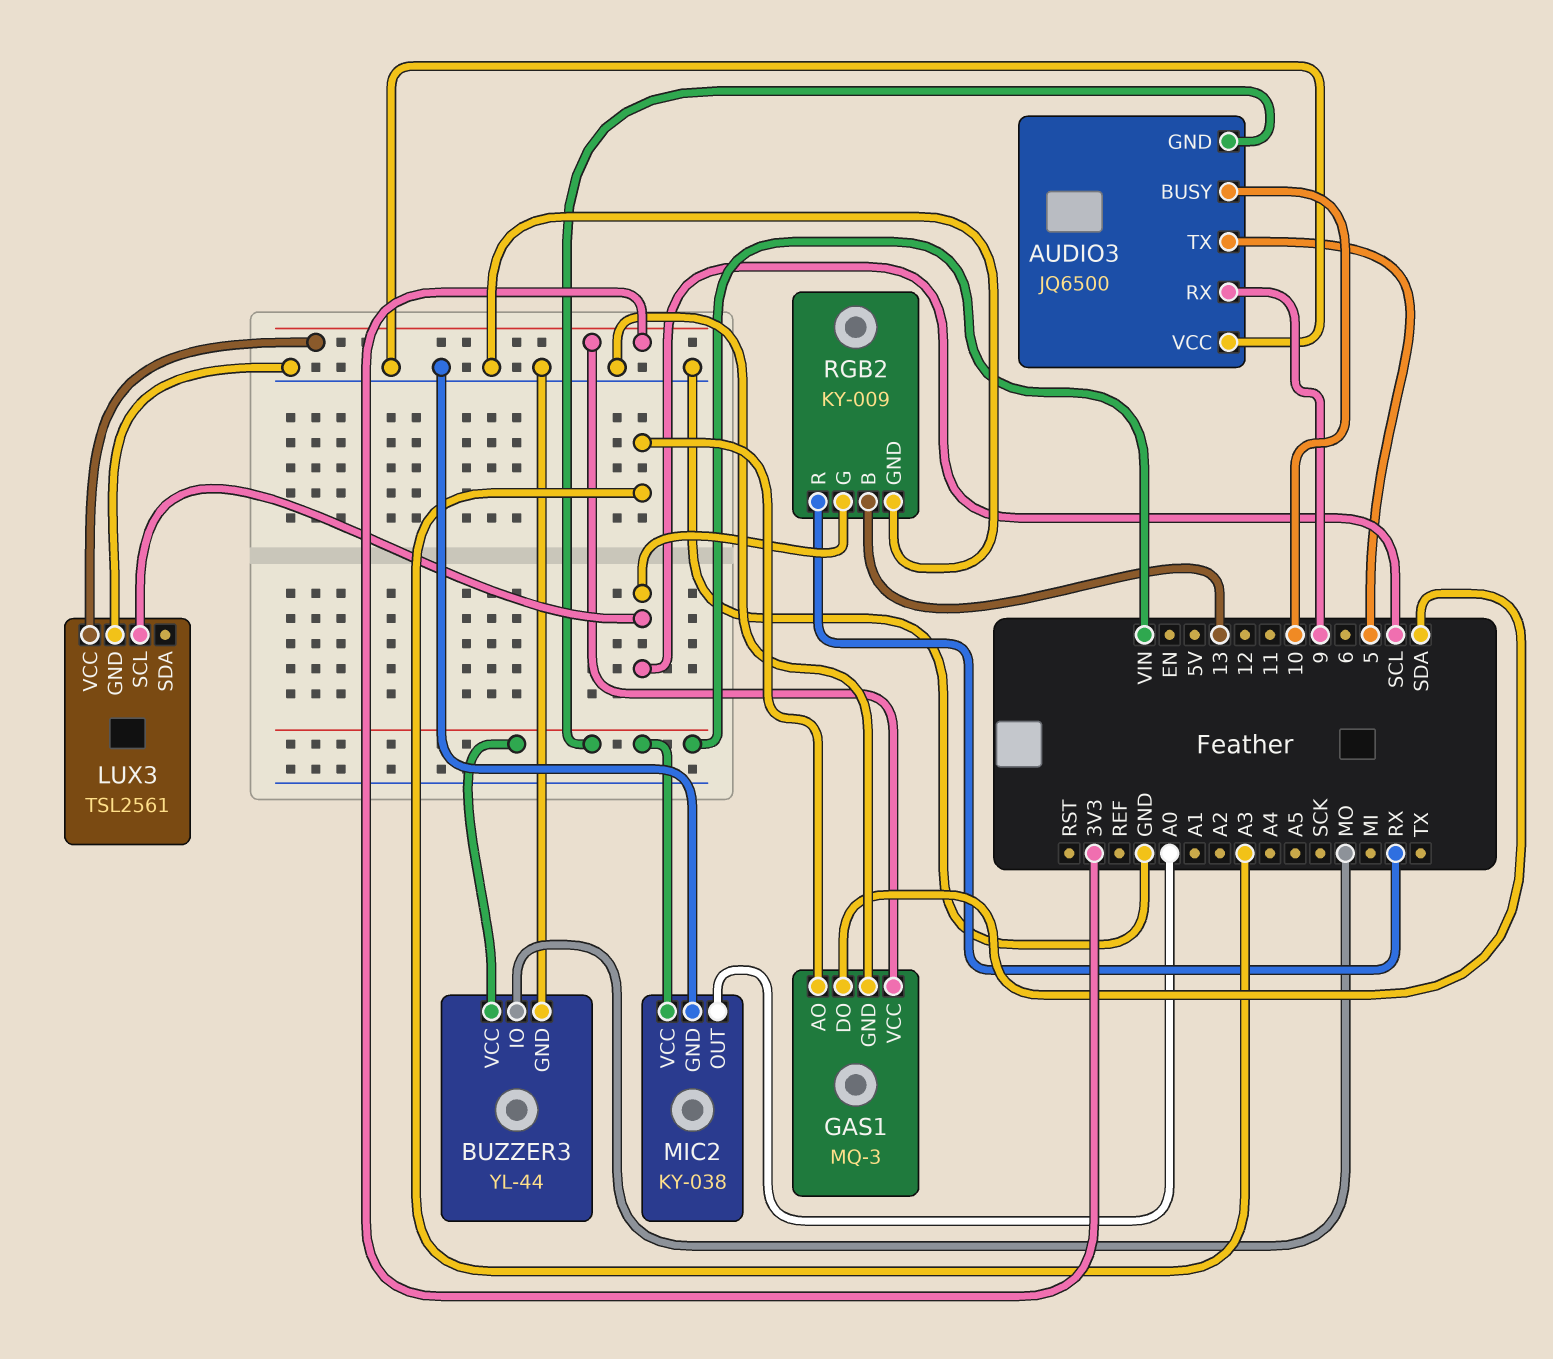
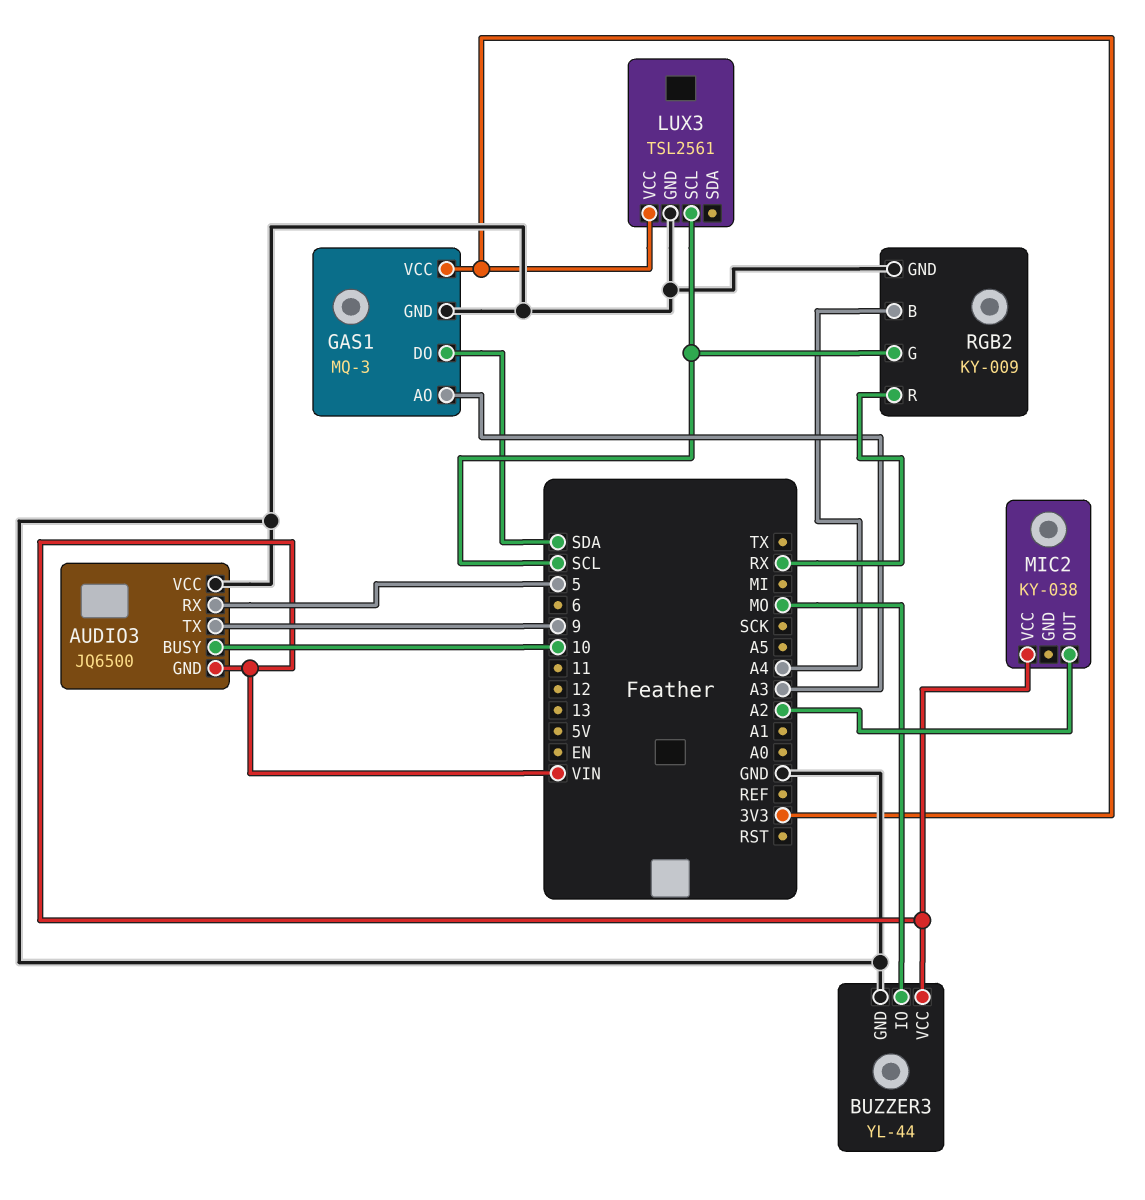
AUDIO3 pin RX: 9 -> 5
AUDIO3 pin TX: 5 -> 9
MIC2 pin GND: GND -> none
MIC2 pin OUT: A0 -> A2
RGB2 pin B: 13 -> A4

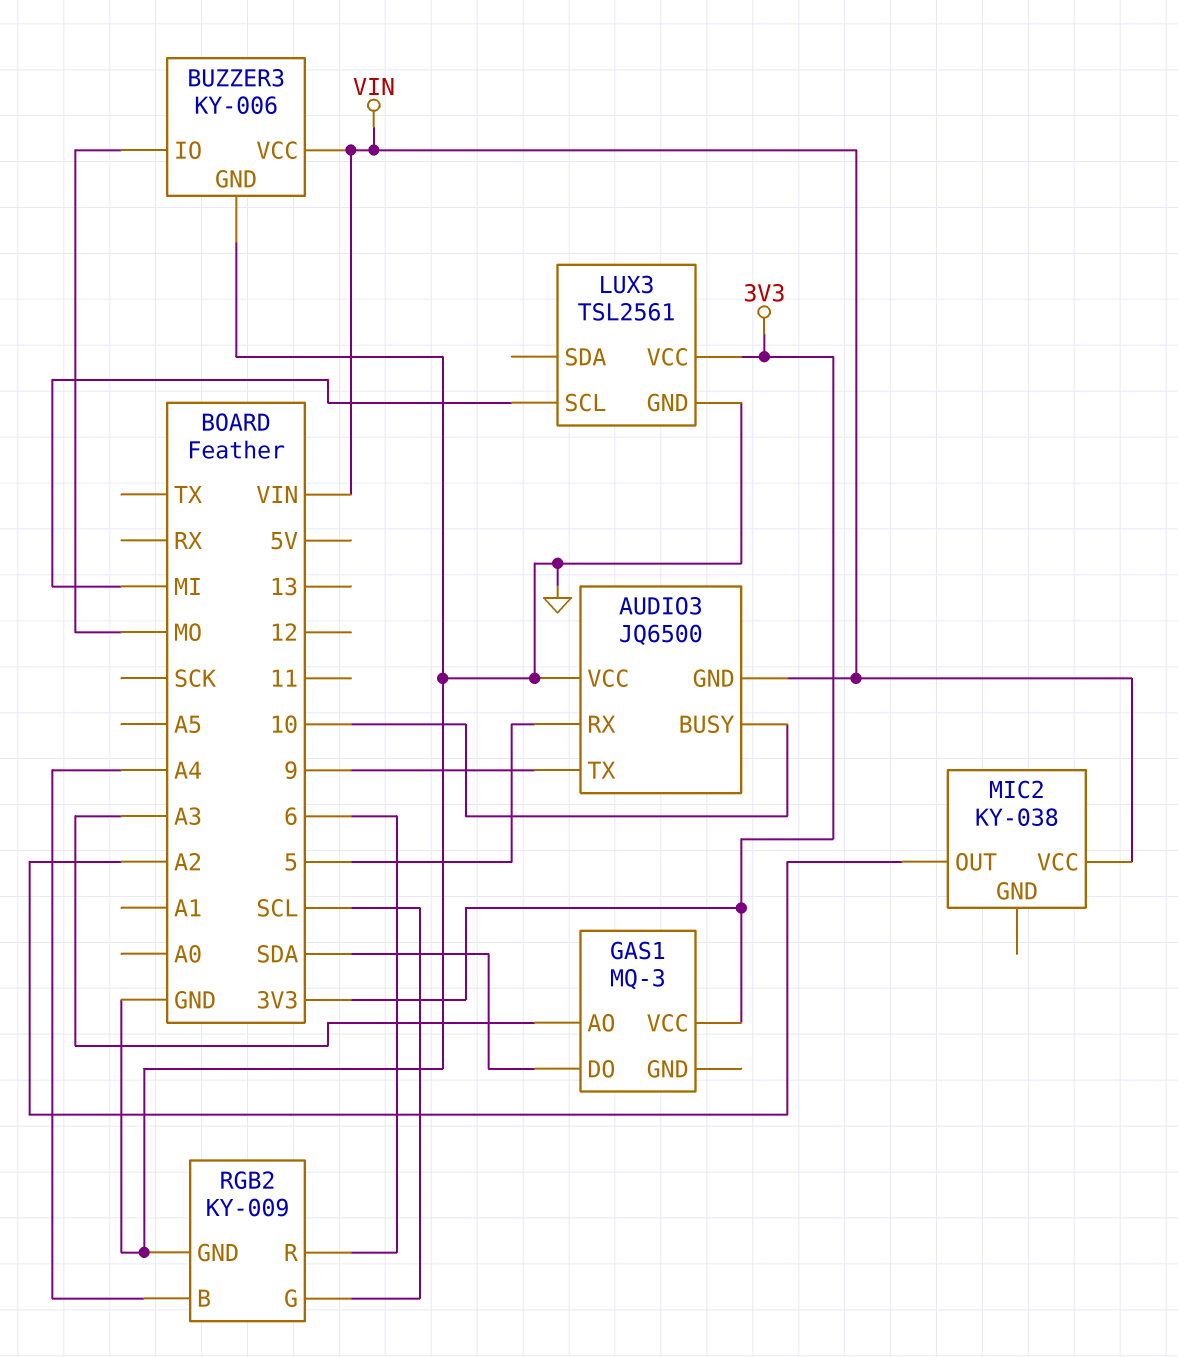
BUZZER3: YL-44 -> KY-006
GAS1 pin GND: GND -> none
LUX3 pin SCL: SCL -> MI
RGB2 pin R: RX -> 6

